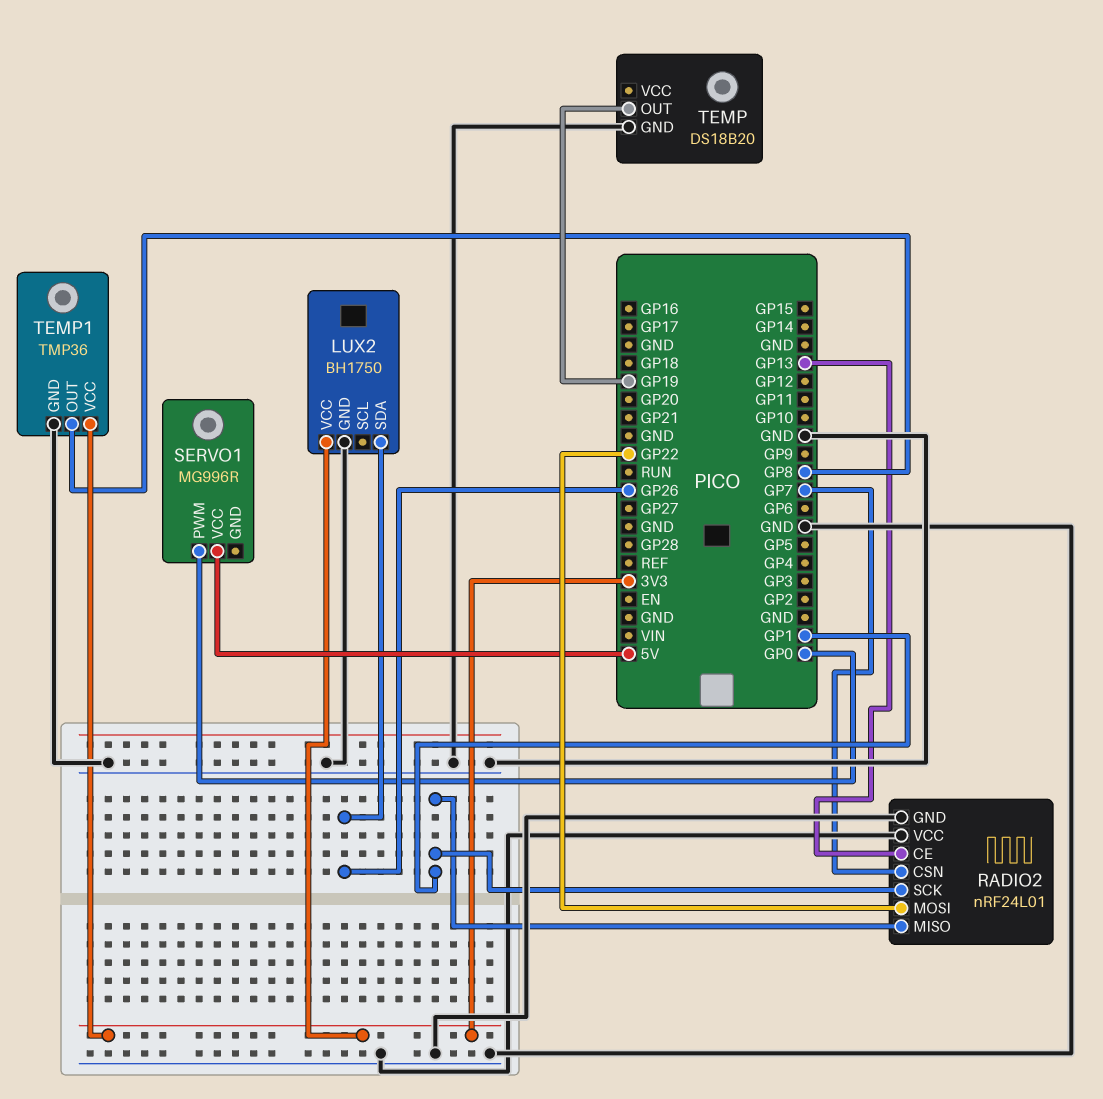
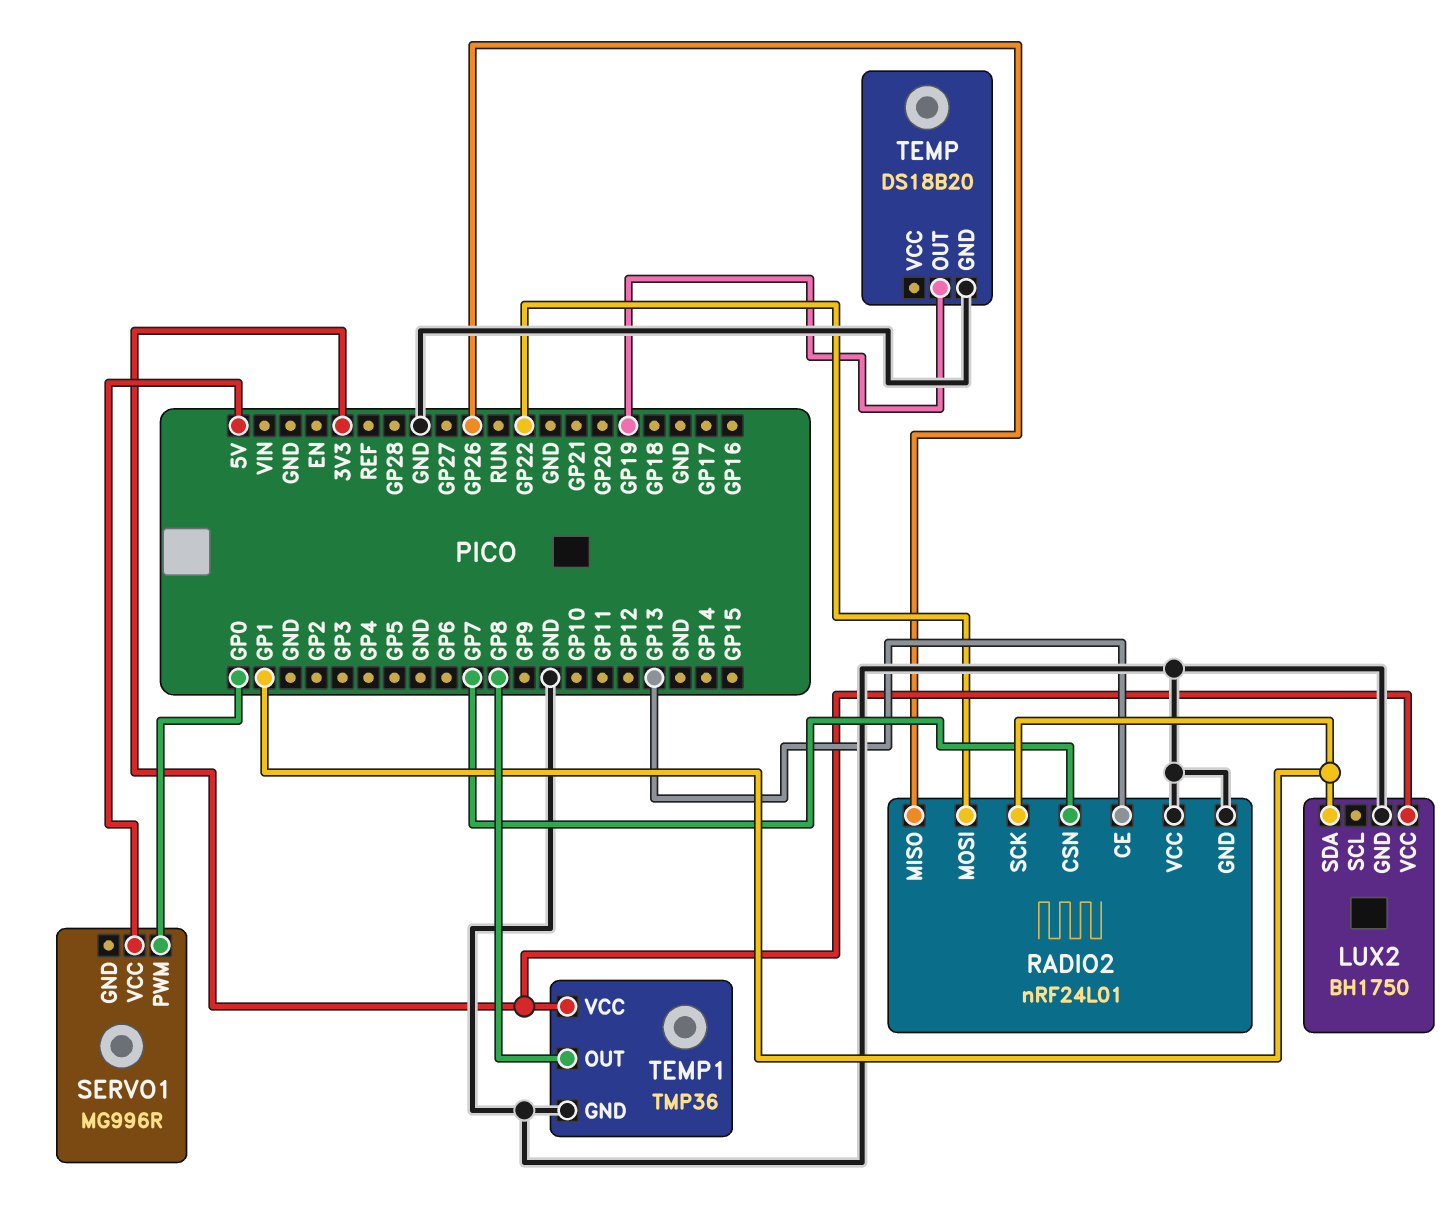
LUX2 pin SDA: GP26 -> GP1
RADIO2 pin MISO: GP1 -> GP26

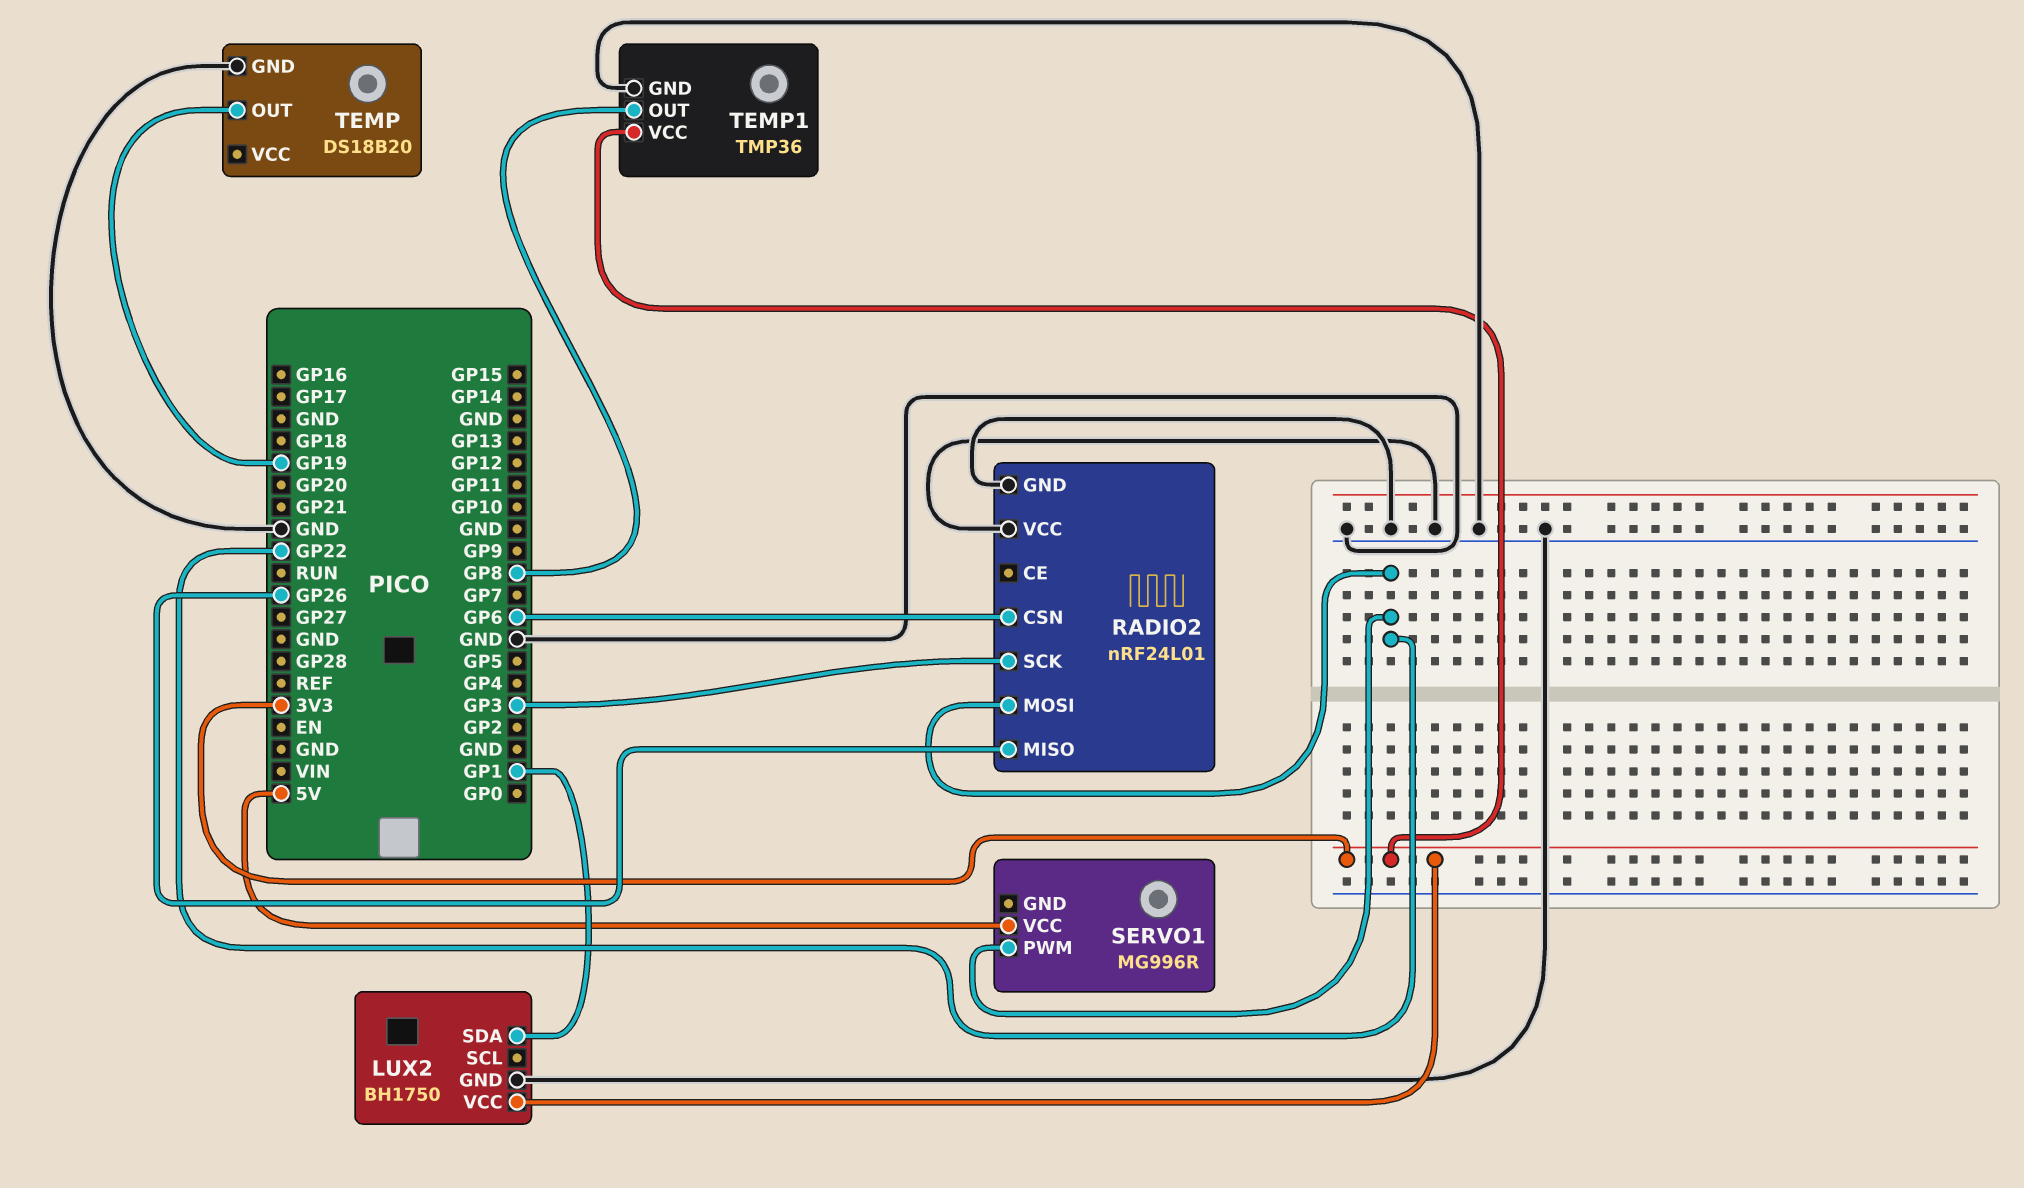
RADIO2 pin CE: GP13 -> none
RADIO2 pin CSN: GP7 -> GP6
RADIO2 pin SCK: GP1 -> GP3
SERVO1 pin PWM: GP0 -> GP22

